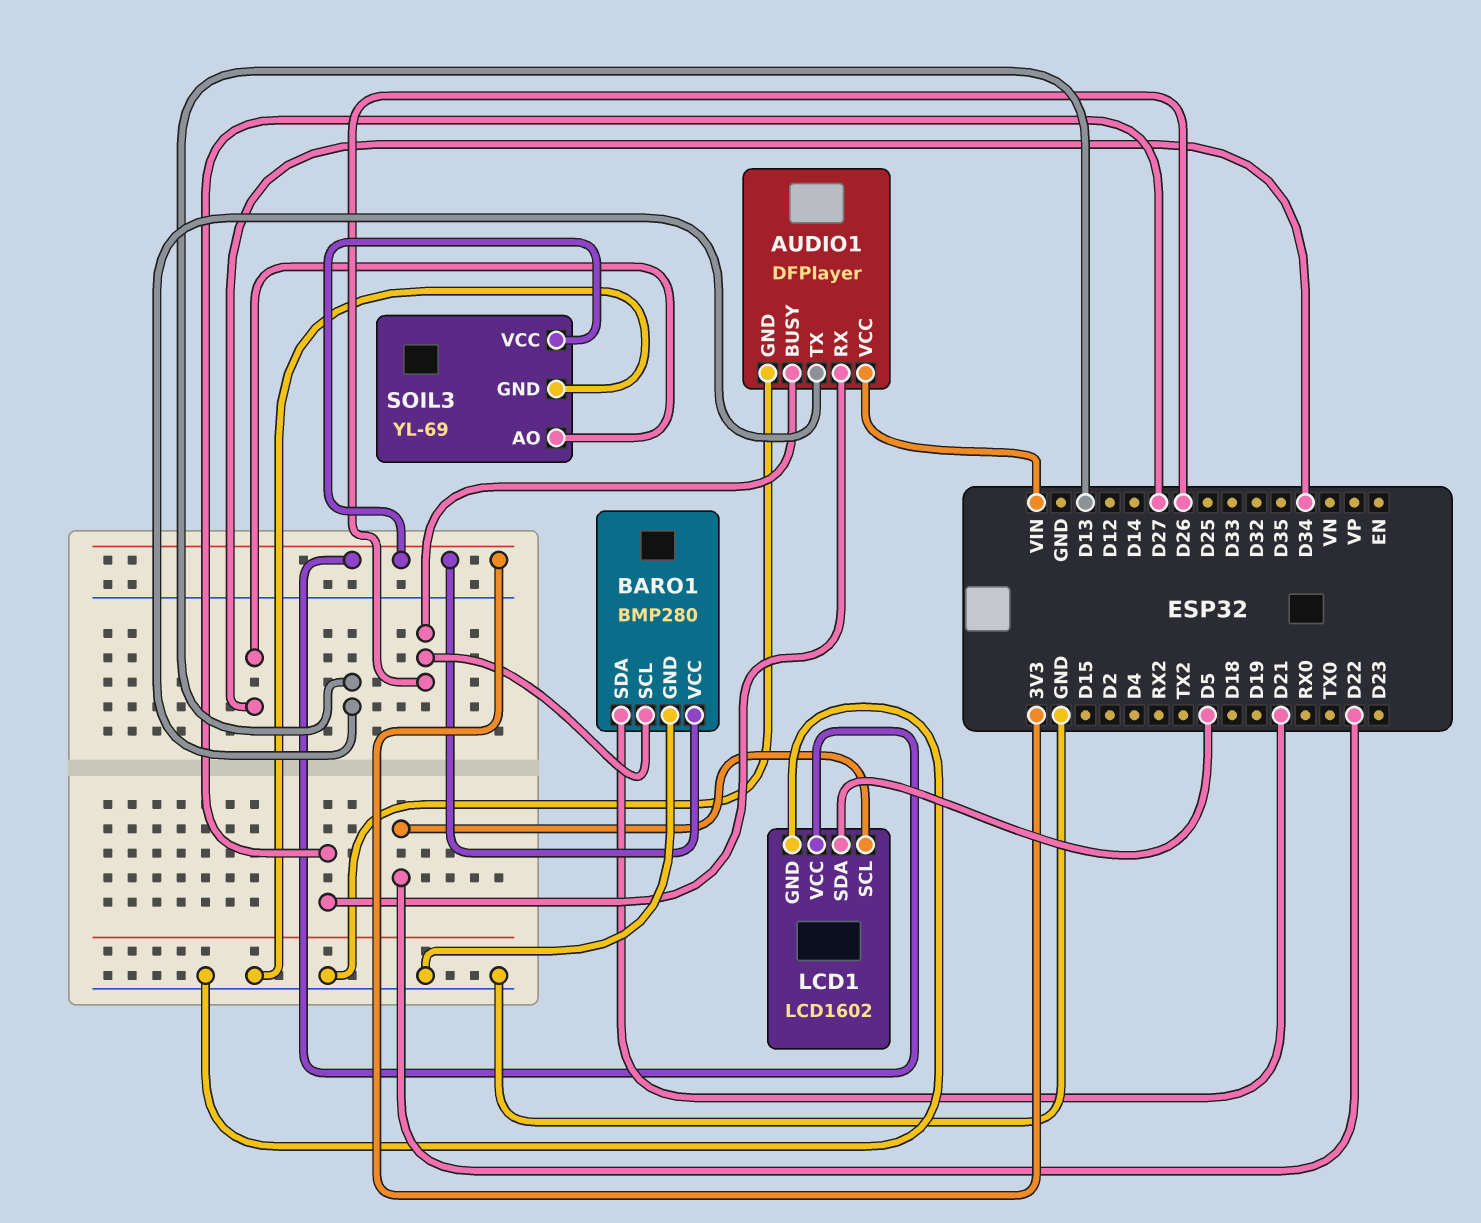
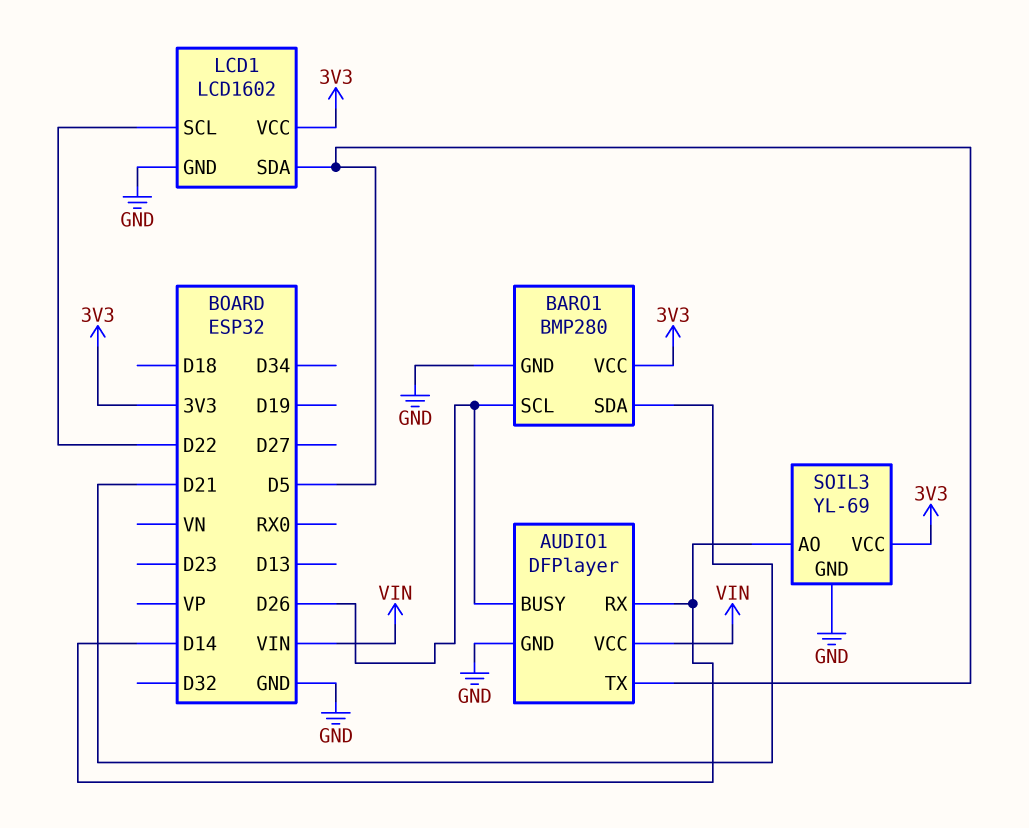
AUDIO1 pin RX: D27 -> D14
AUDIO1 pin TX: D13 -> D5
SOIL3 pin AO: D34 -> D14

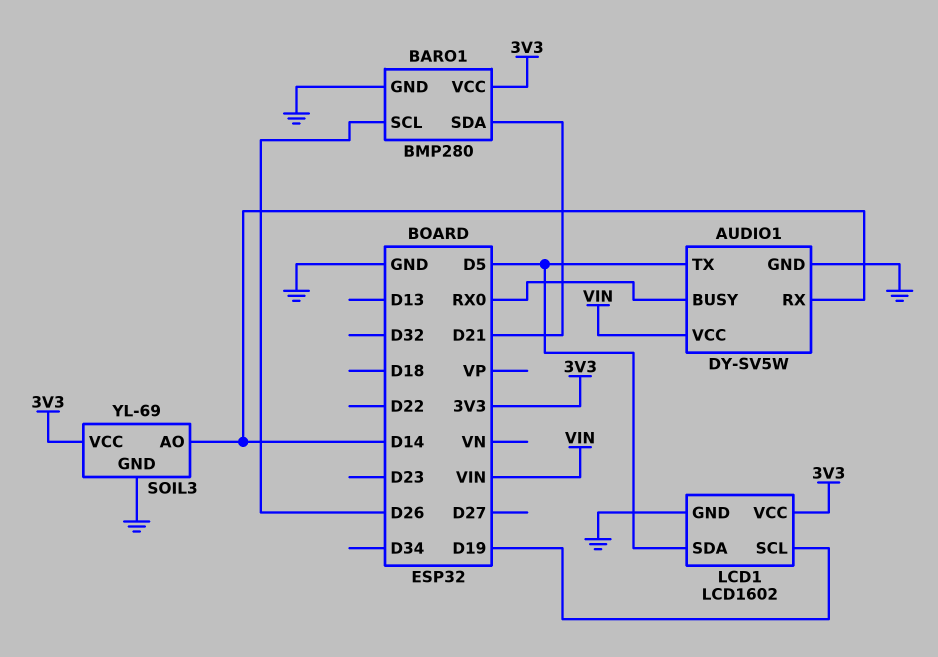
AUDIO1: DFPlayer -> DY-SV5W
AUDIO1 pin BUSY: D26 -> RX0
LCD1 pin SCL: D22 -> D19

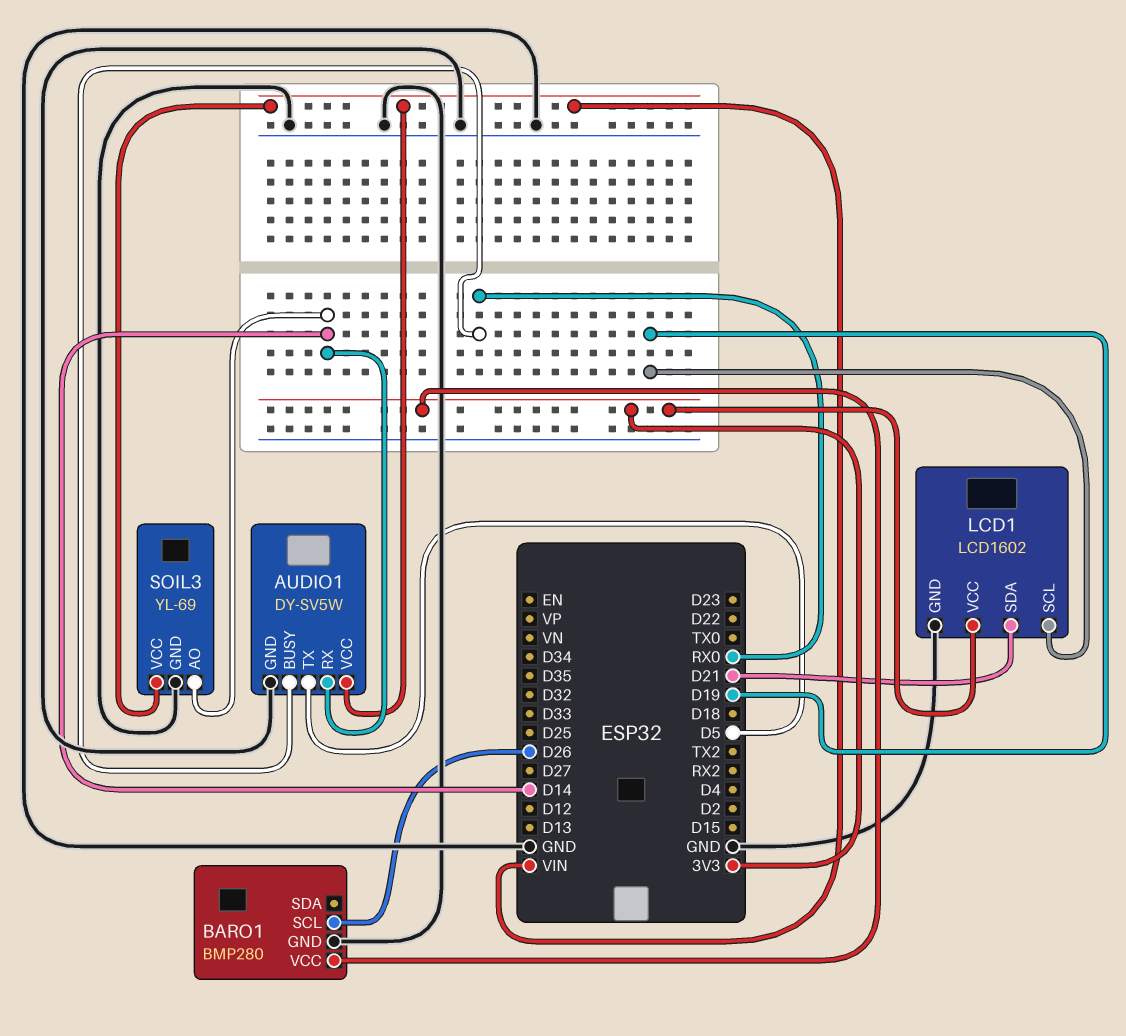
BARO1 pin SDA: D21 -> none
LCD1 pin SDA: D5 -> D21
SOIL3 pin VCC: 3V3 -> VIN

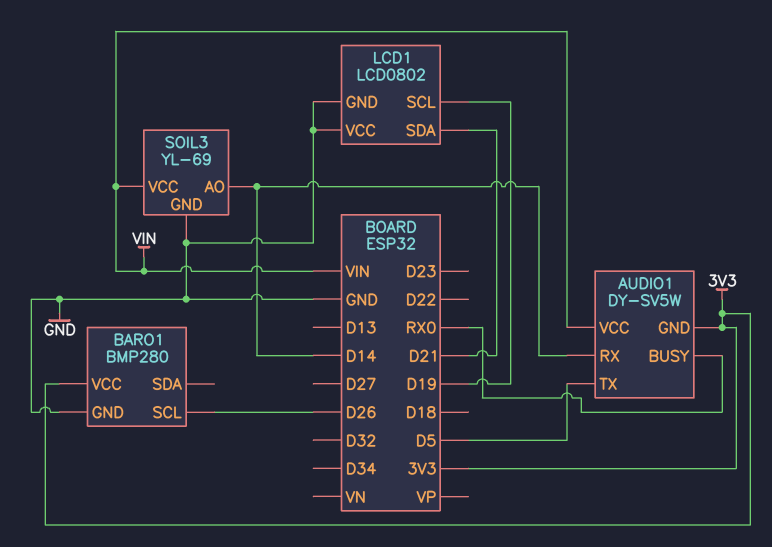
AUDIO1 pin GND: GND -> 3V3
LCD1: LCD1602 -> LCD0802
LCD1 pin VCC: 3V3 -> GND

